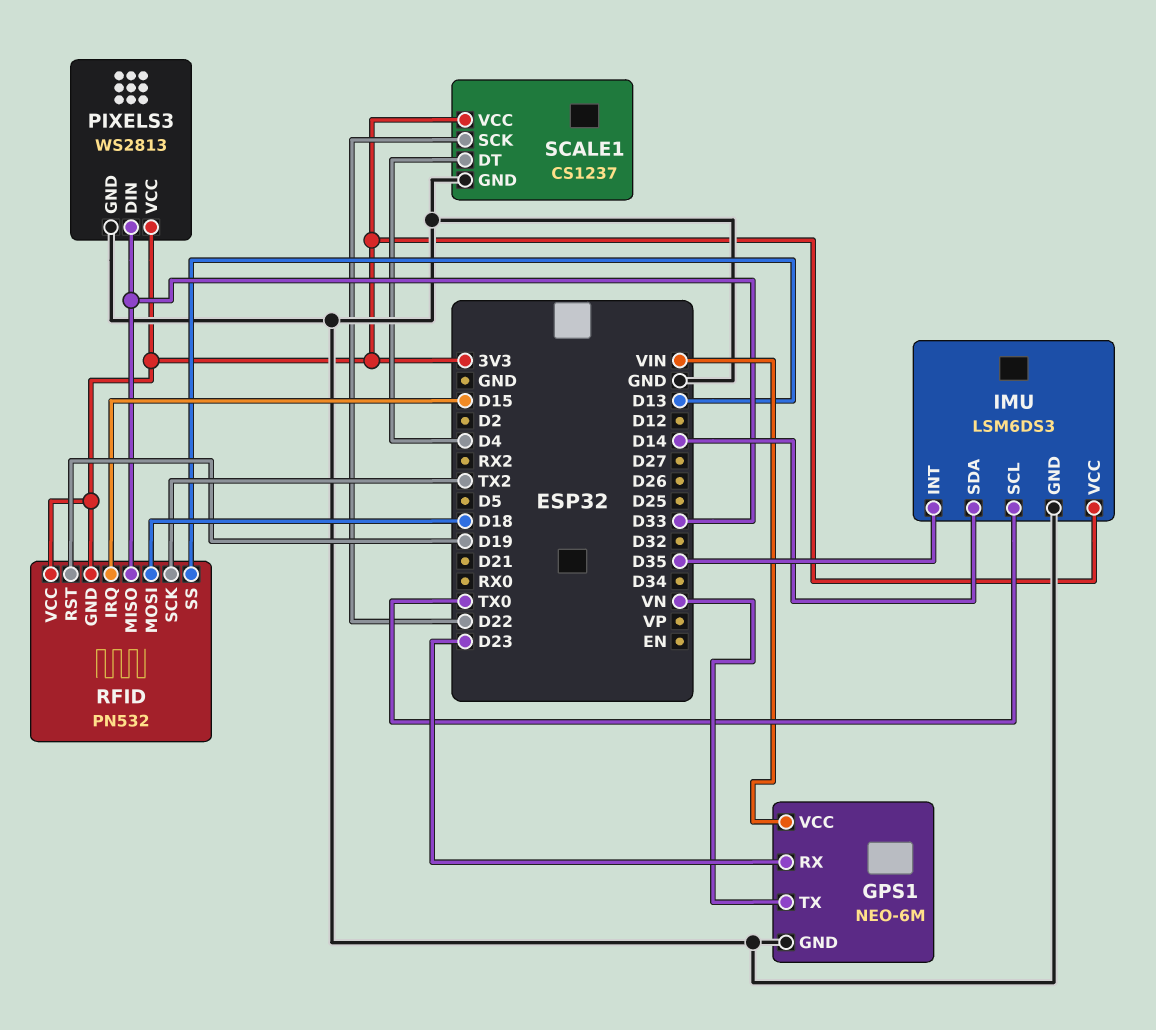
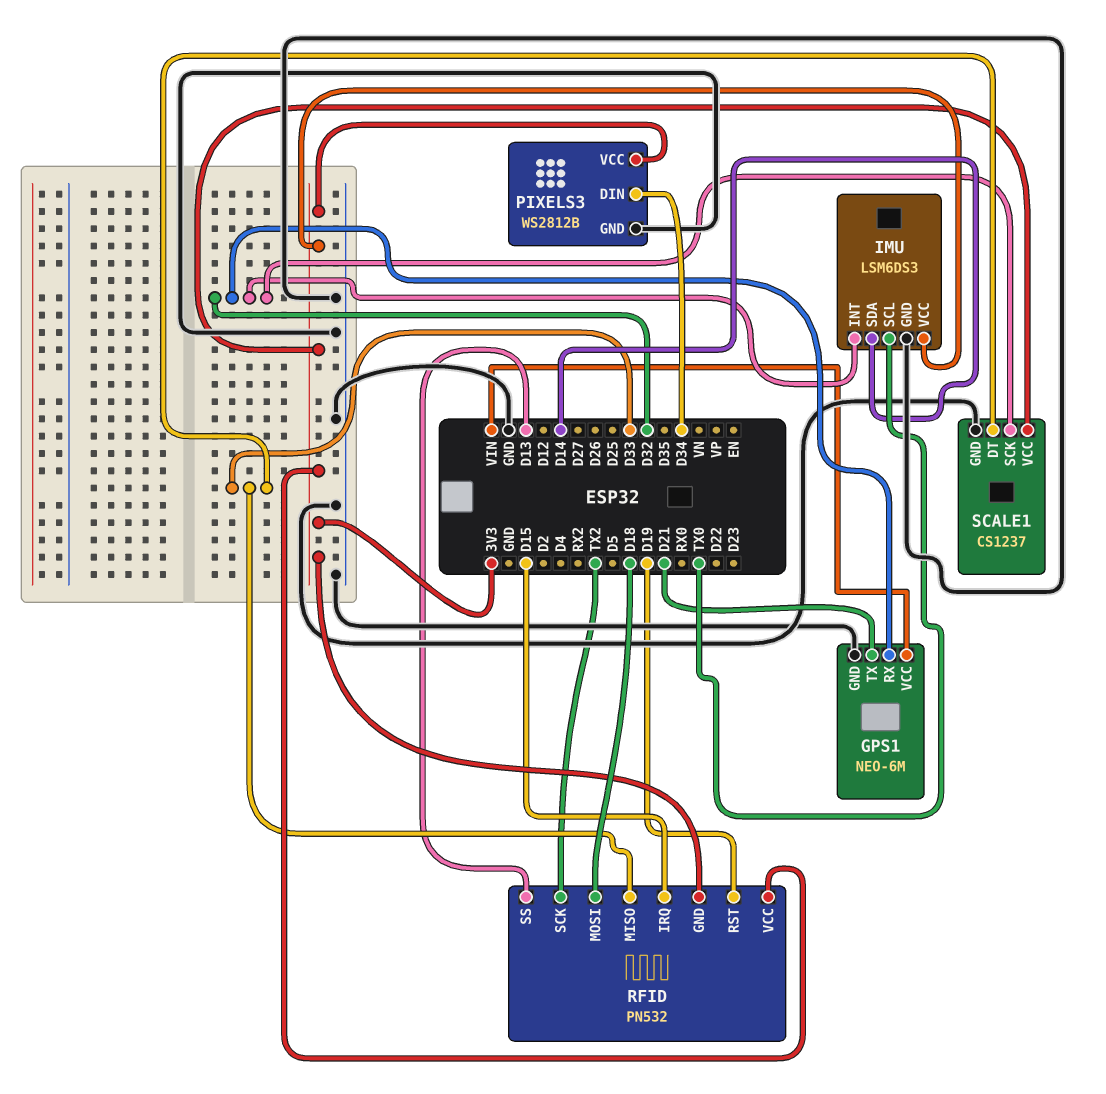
GPS1 pin RX: D23 -> D32
GPS1 pin TX: VN -> D21
IMU pin INT: D35 -> D32
PIXELS3: WS2813 -> WS2812B
PIXELS3 pin DIN: D33 -> D34
SCALE1 pin DT: D4 -> D33
SCALE1 pin SCK: D22 -> D32

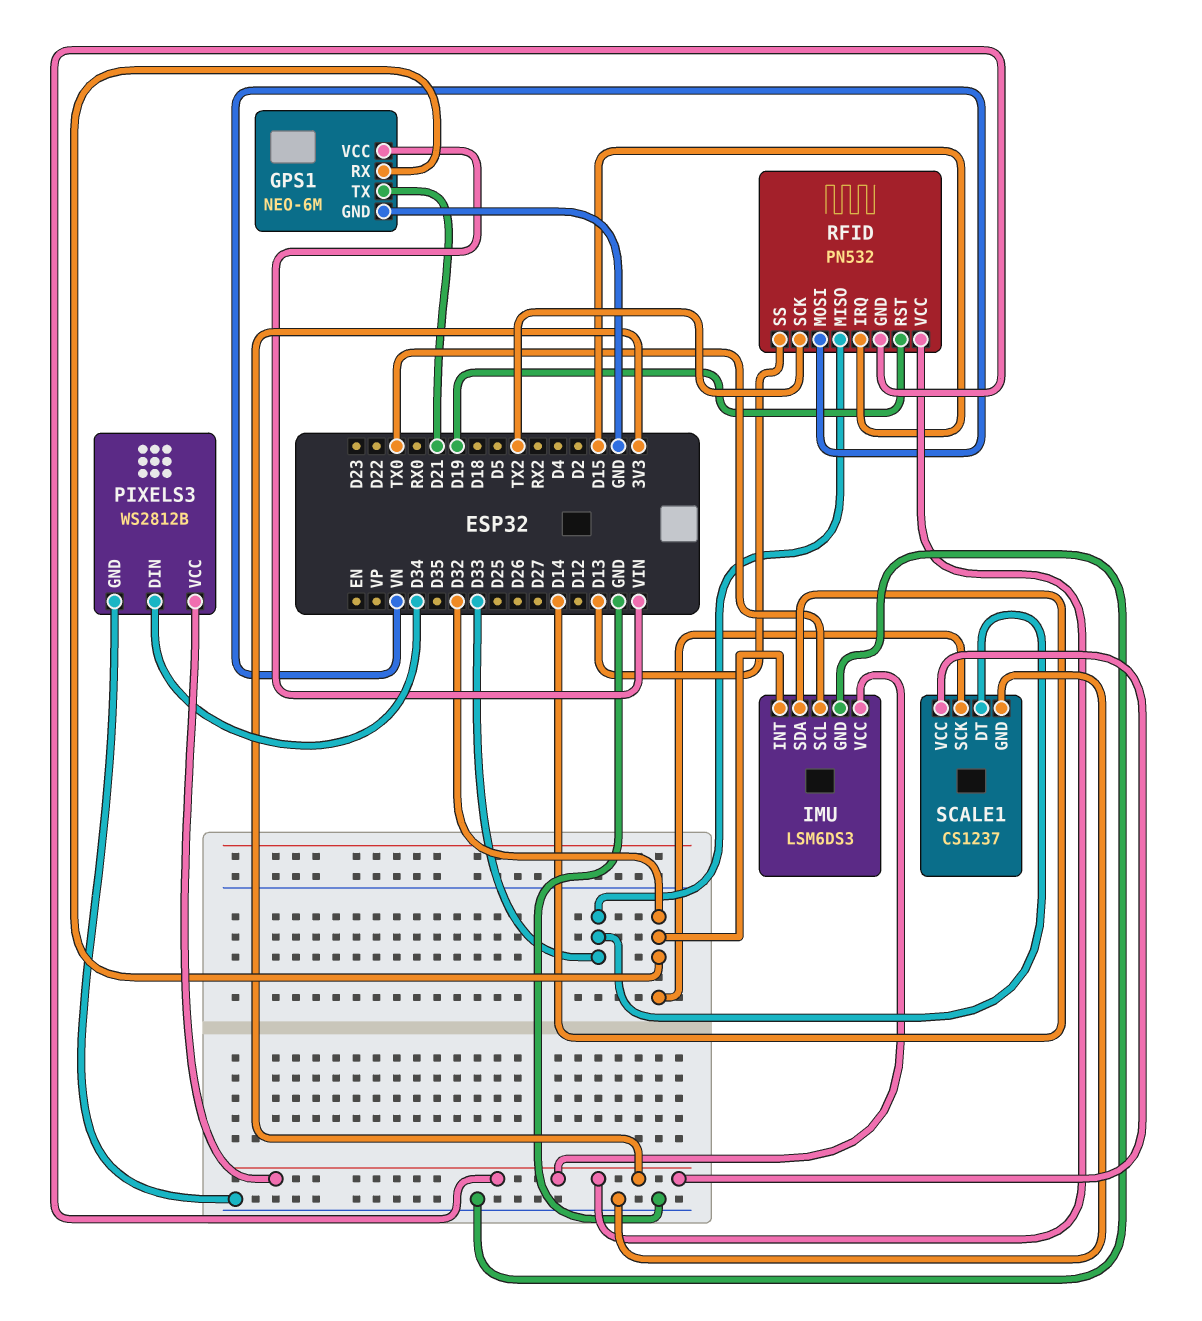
RFID pin MOSI: D18 -> VN

